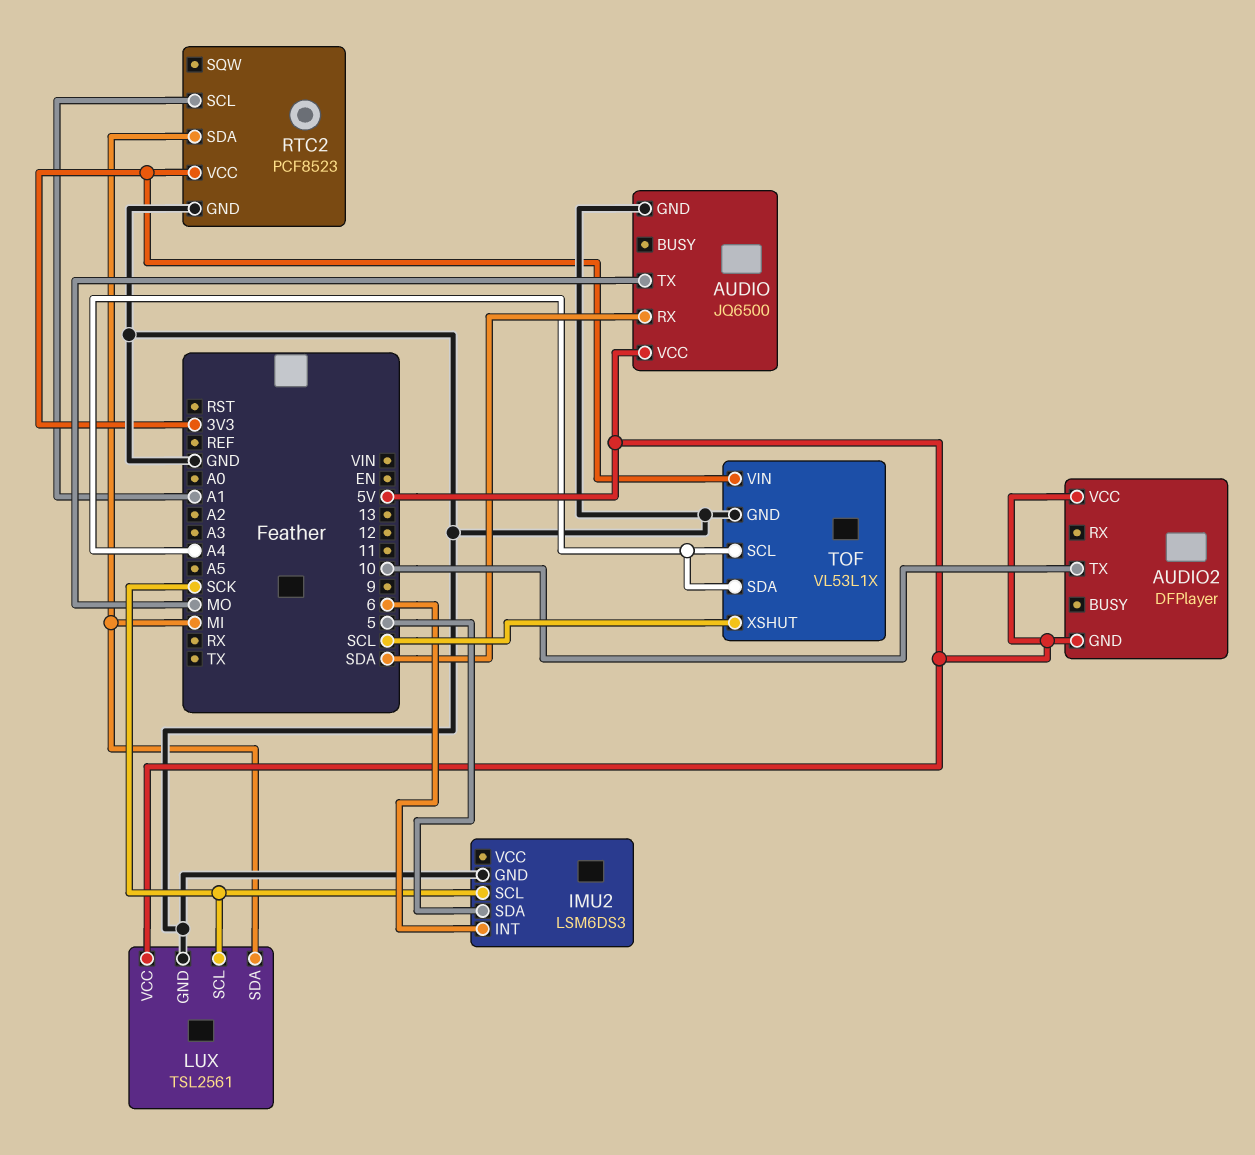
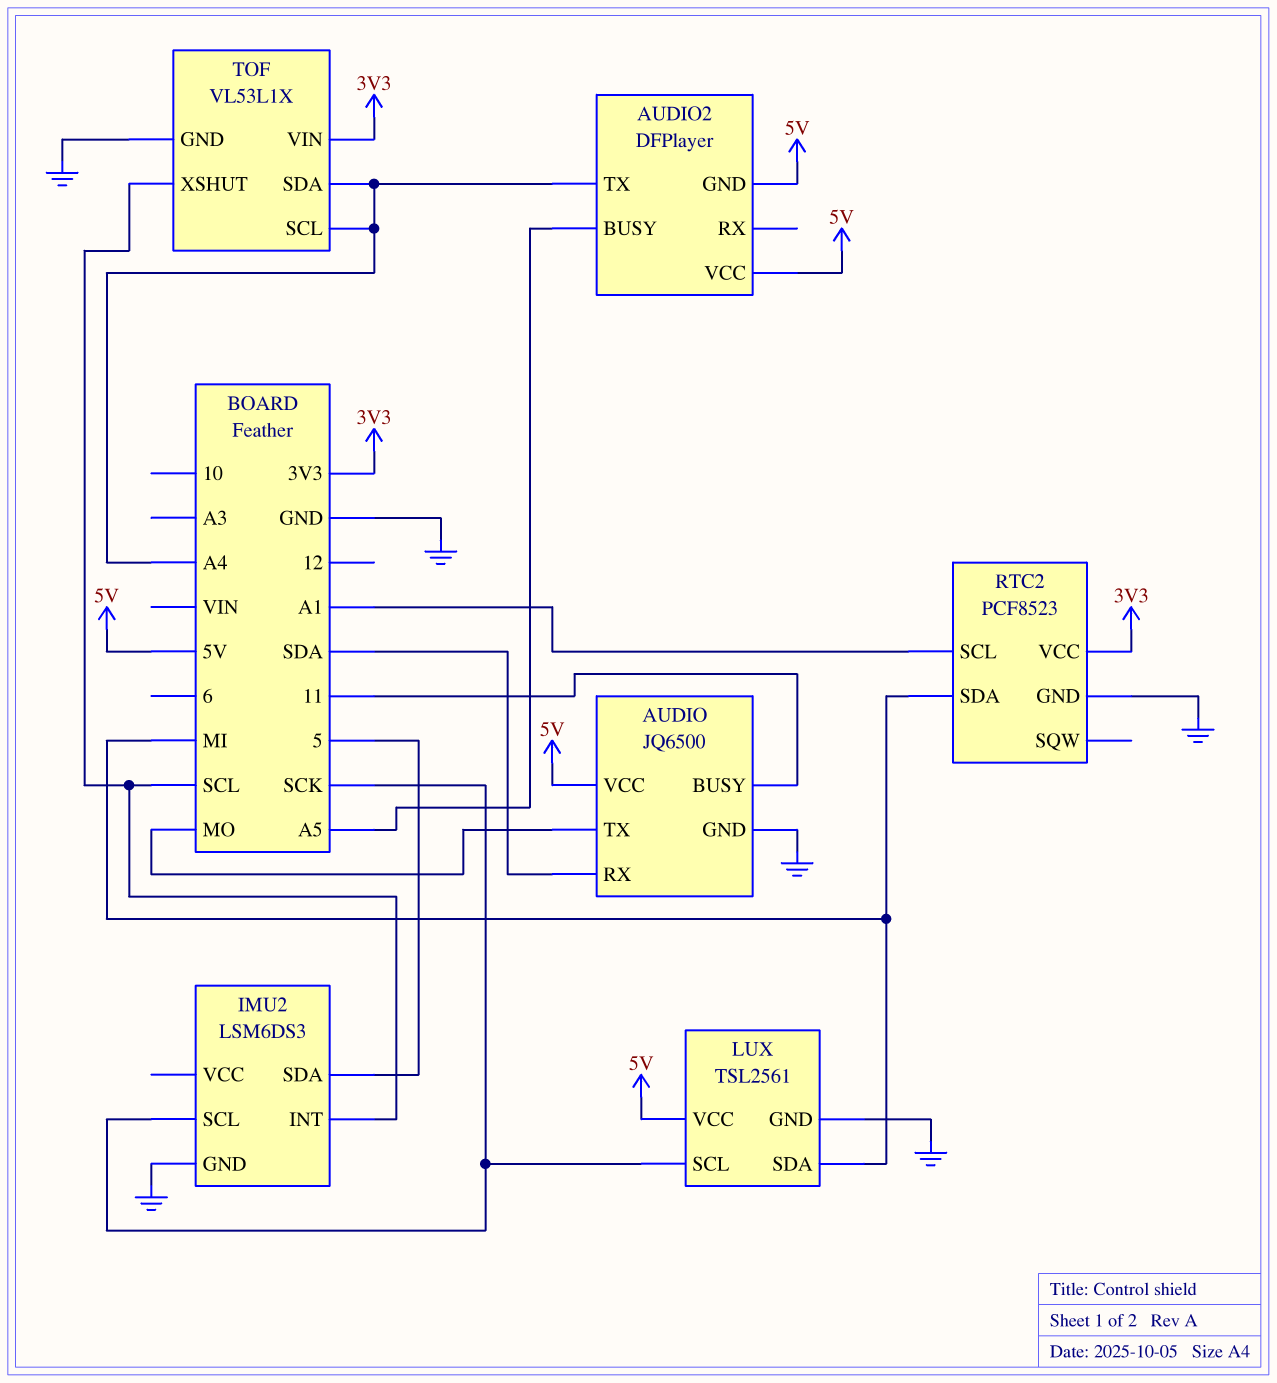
AUDIO pin BUSY: none -> 11
AUDIO2 pin BUSY: none -> A5
AUDIO2 pin TX: 10 -> A4
IMU2 pin INT: 6 -> SCL

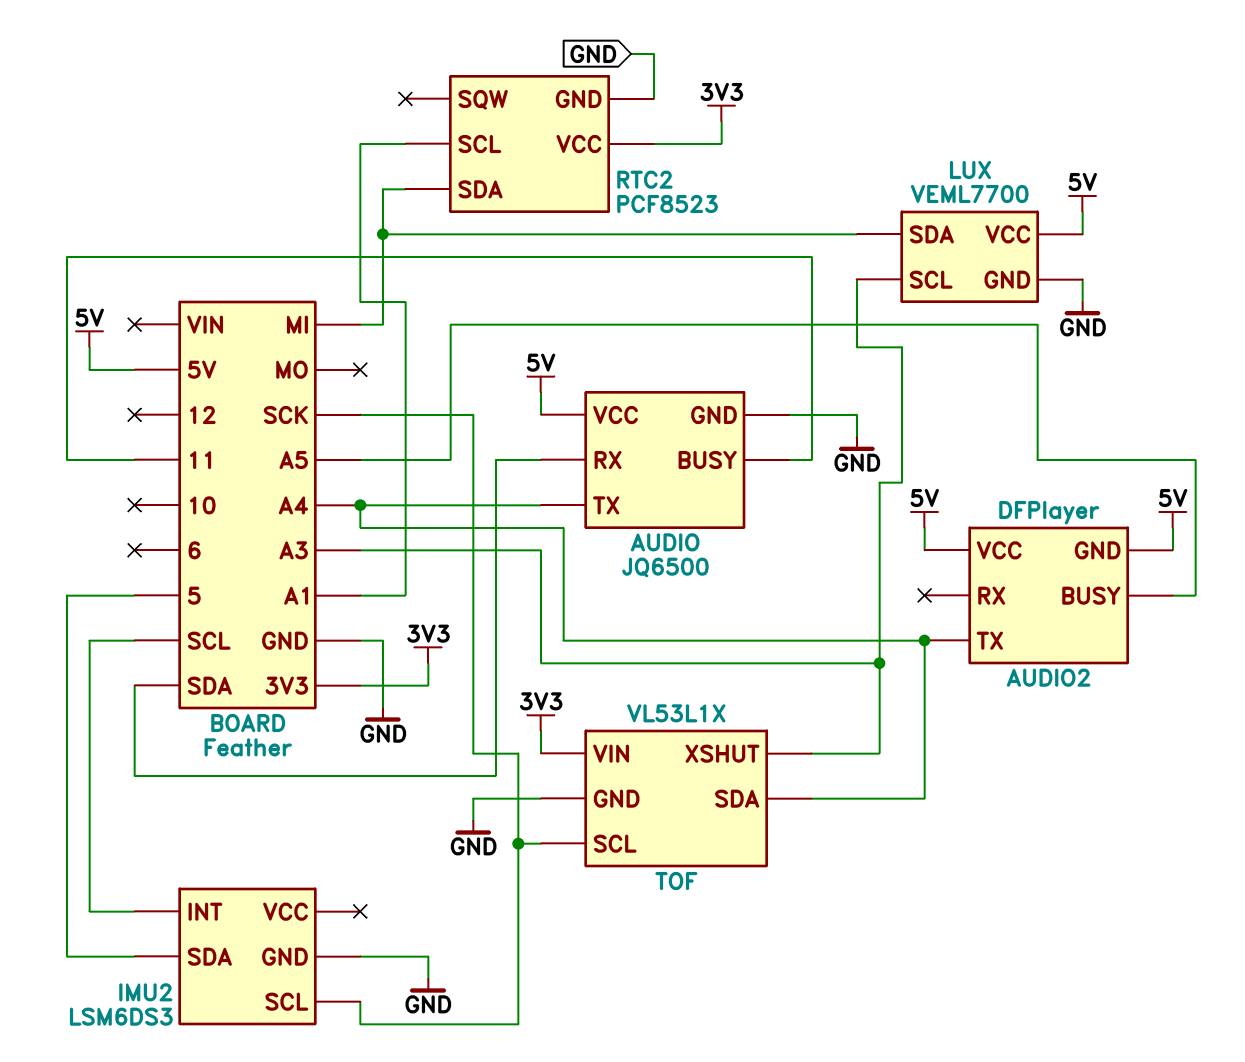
AUDIO pin TX: MO -> A4
LUX: TSL2561 -> VEML7700
LUX pin SCL: SCK -> A3
TOF pin SCL: A4 -> SCK
TOF pin XSHUT: SCL -> A3

